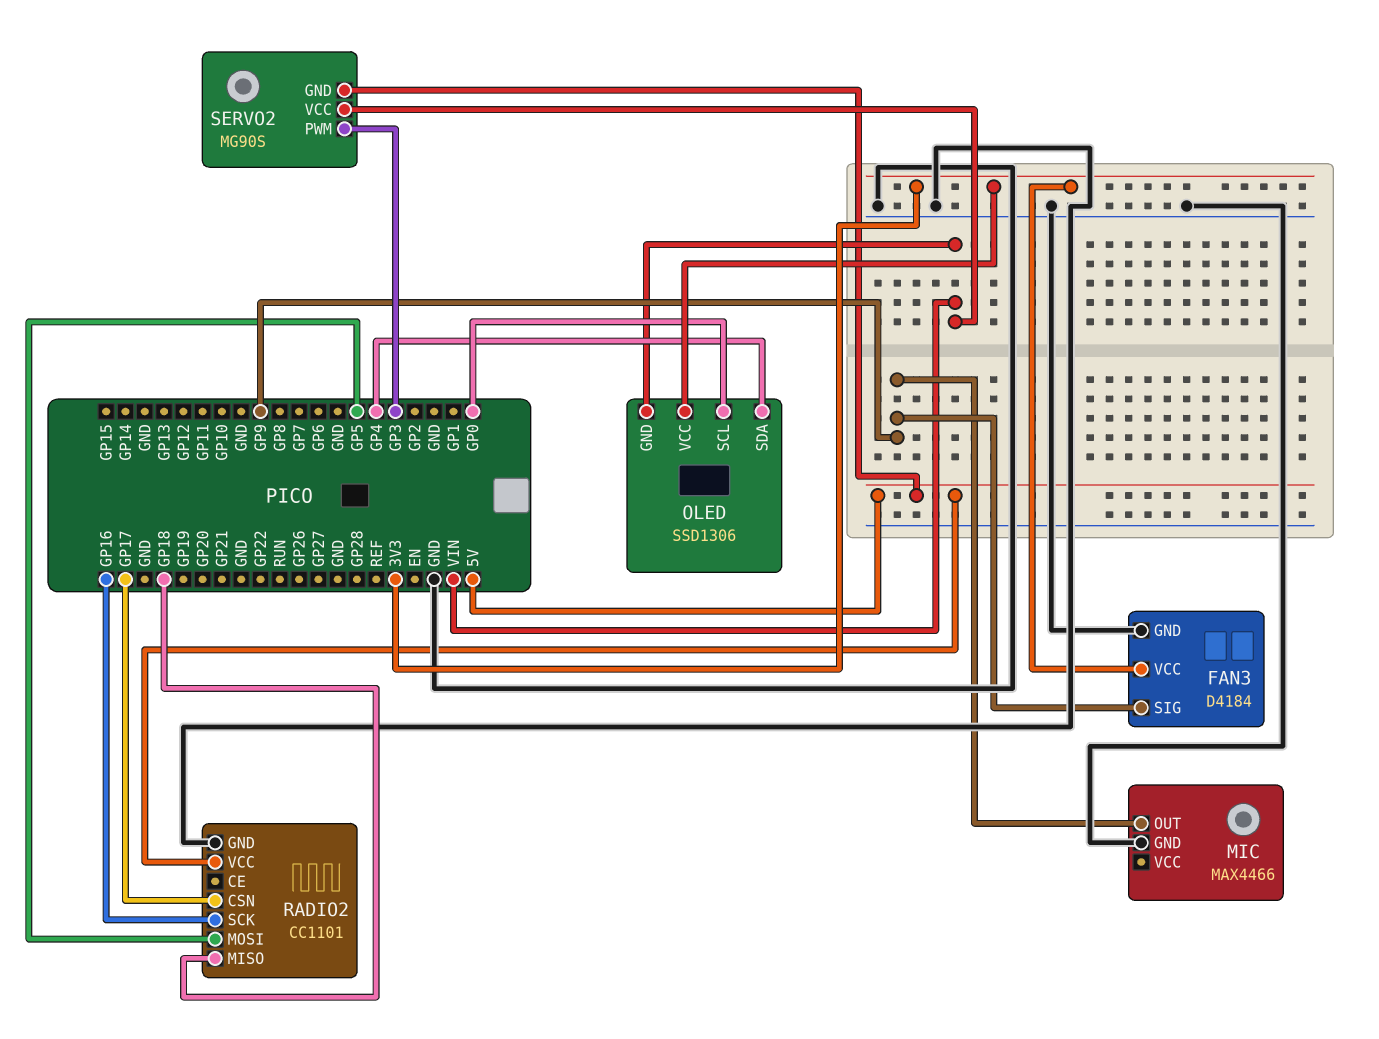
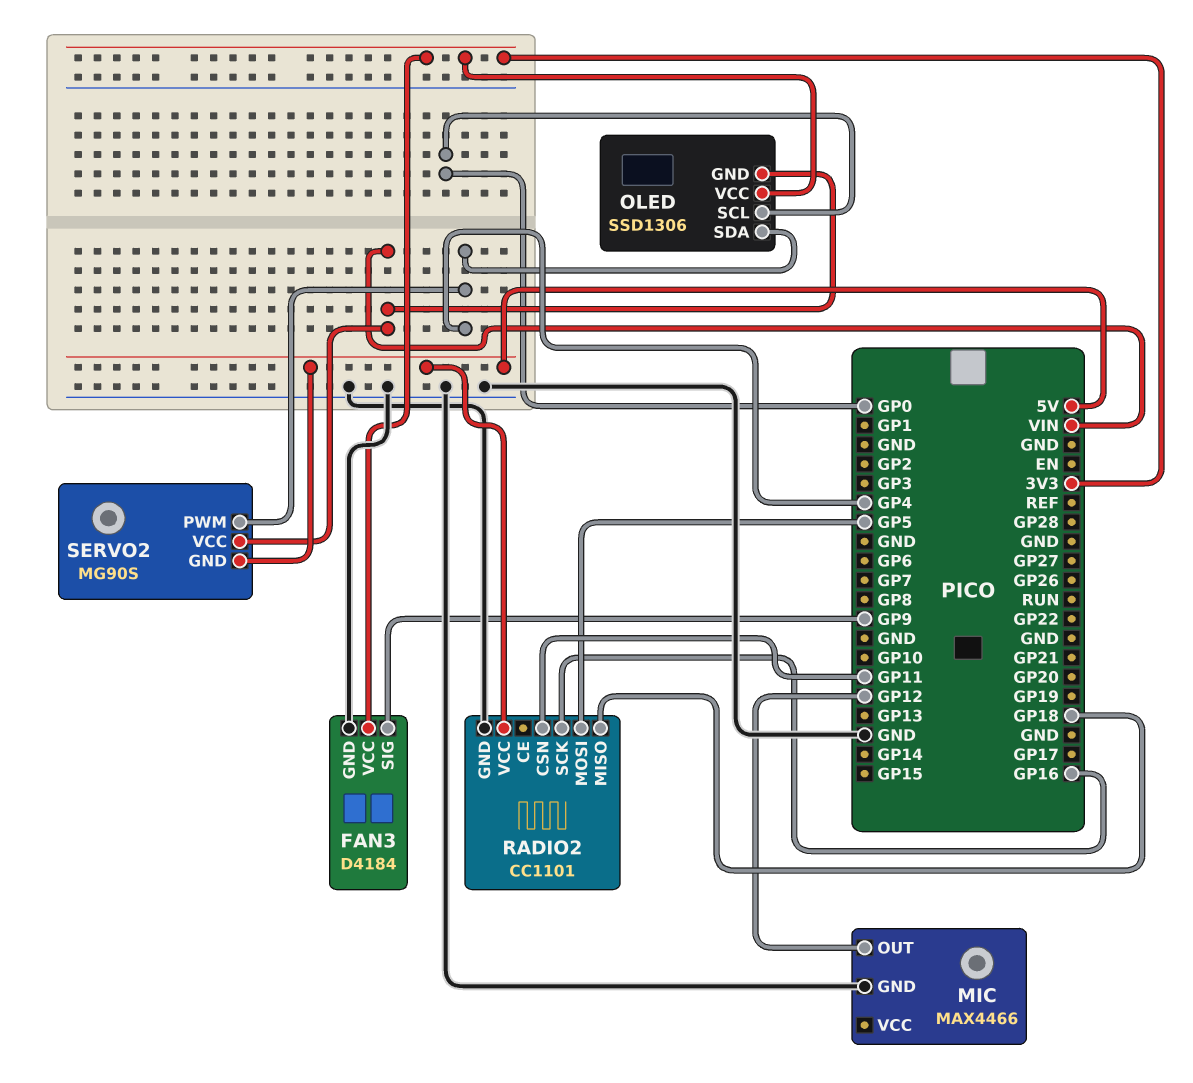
MIC pin OUT: GP9 -> GP12
RADIO2 pin CSN: GP17 -> GP11
SERVO2 pin PWM: GP3 -> GP4

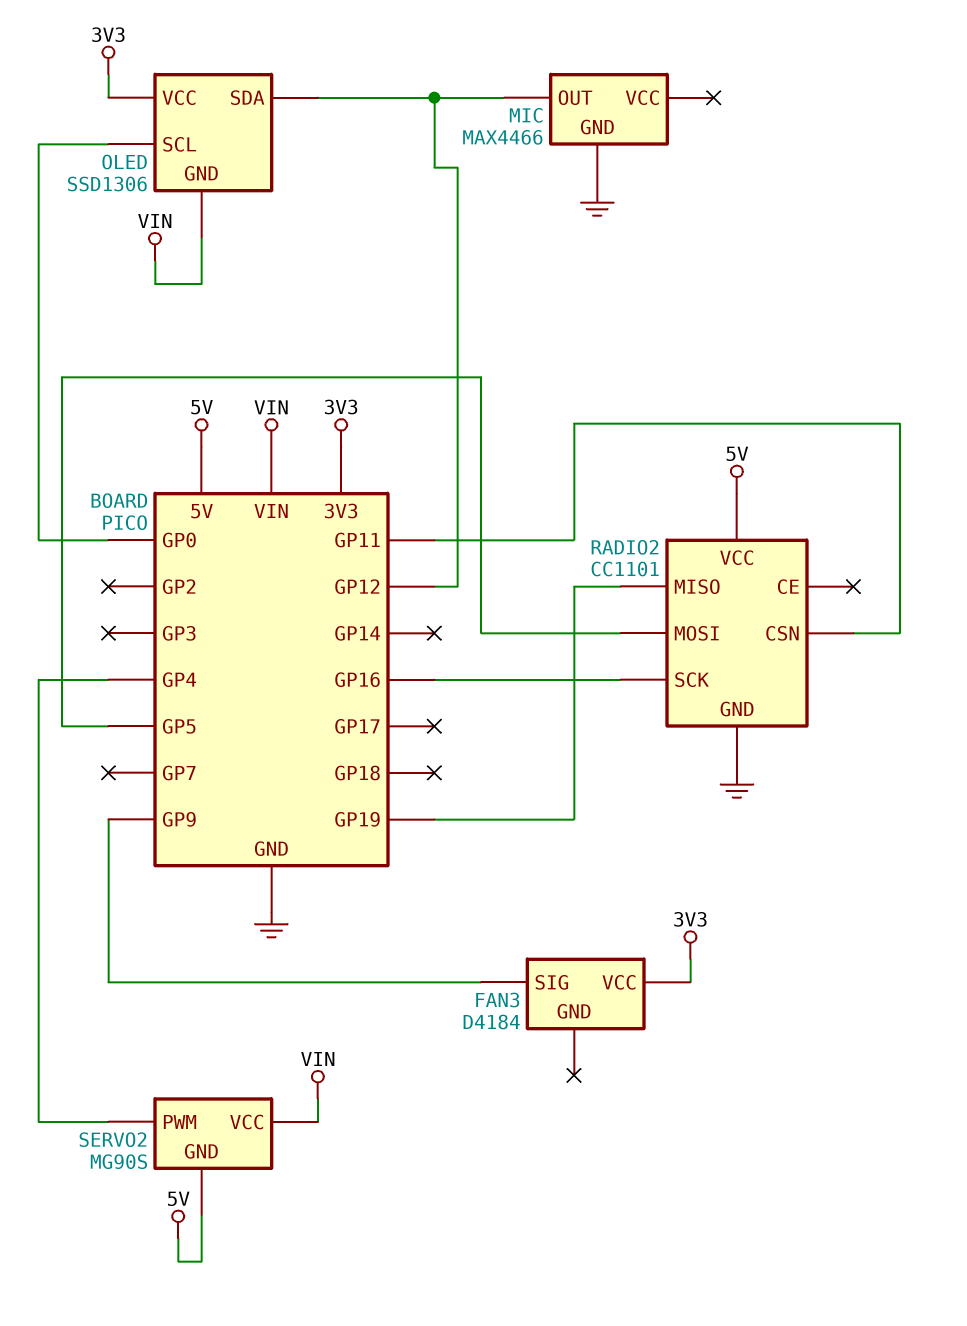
FAN3 pin GND: GND -> none
OLED pin SDA: GP4 -> GP12
RADIO2 pin MISO: GP18 -> GP19

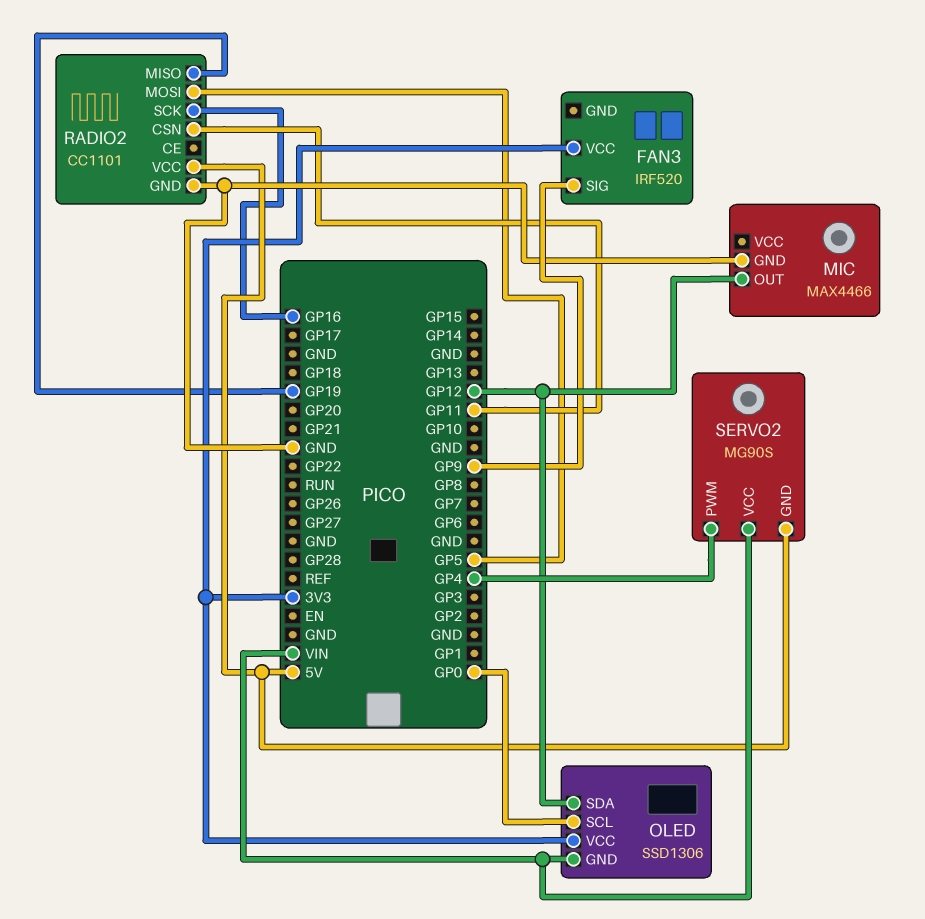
FAN3: D4184 -> IRF520

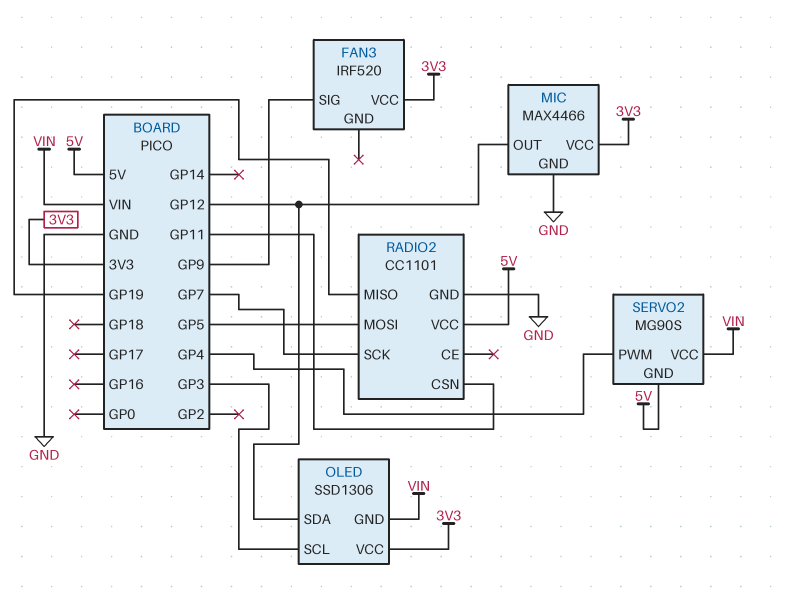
MIC pin VCC: none -> 3V3
OLED pin SCL: GP0 -> GP3
RADIO2 pin SCK: GP16 -> GP7

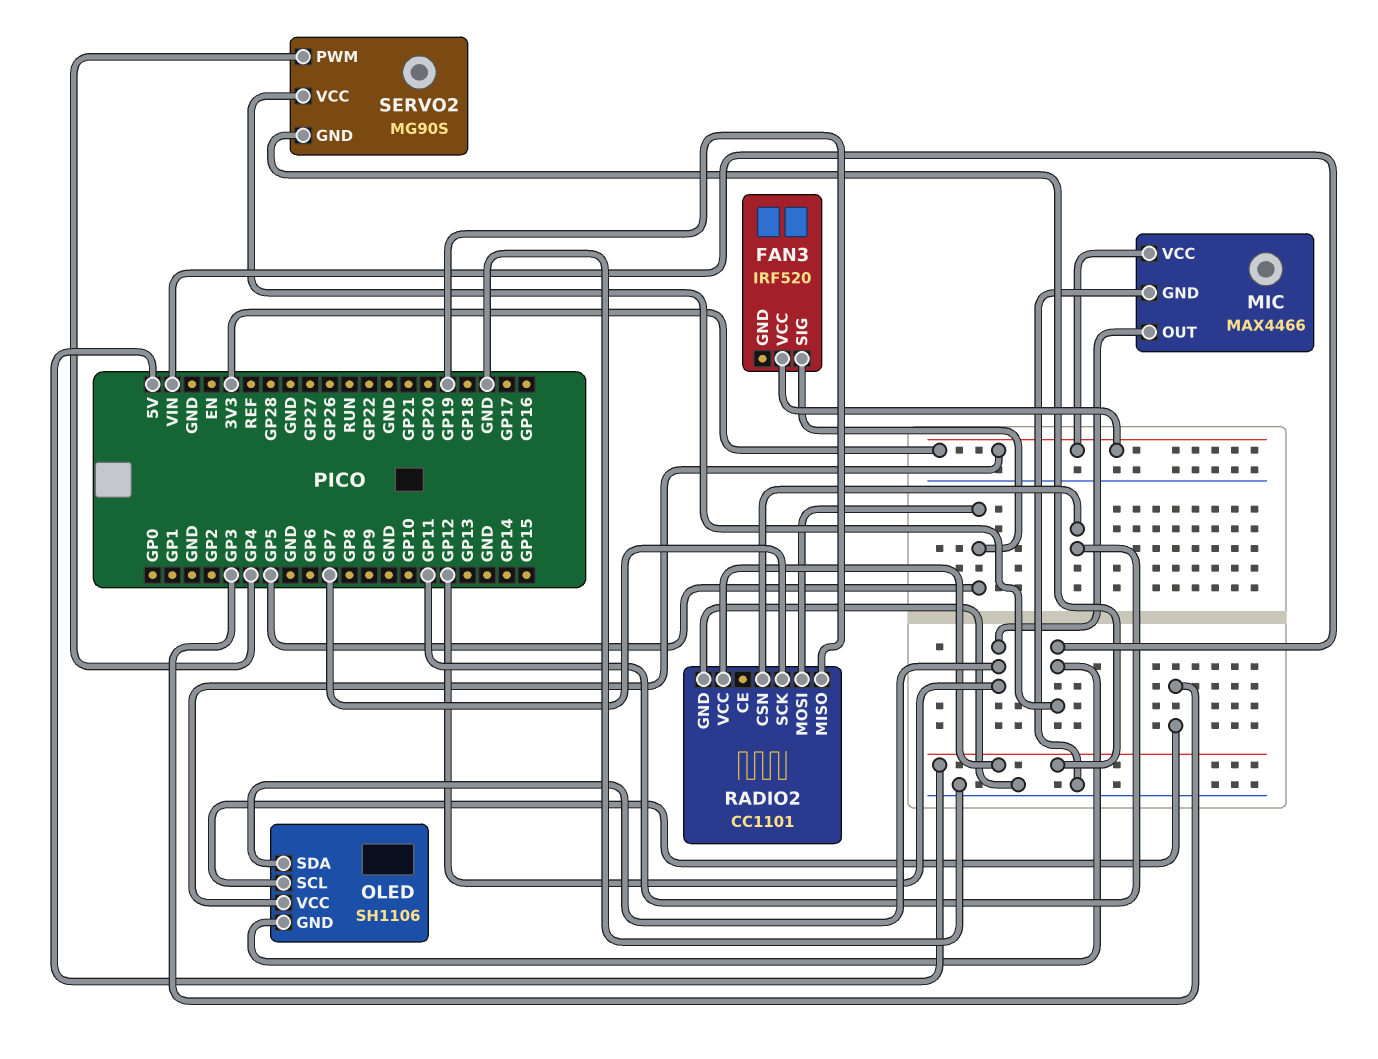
FAN3 pin SIG: GP9 -> GP5
OLED: SSD1306 -> SH1106

